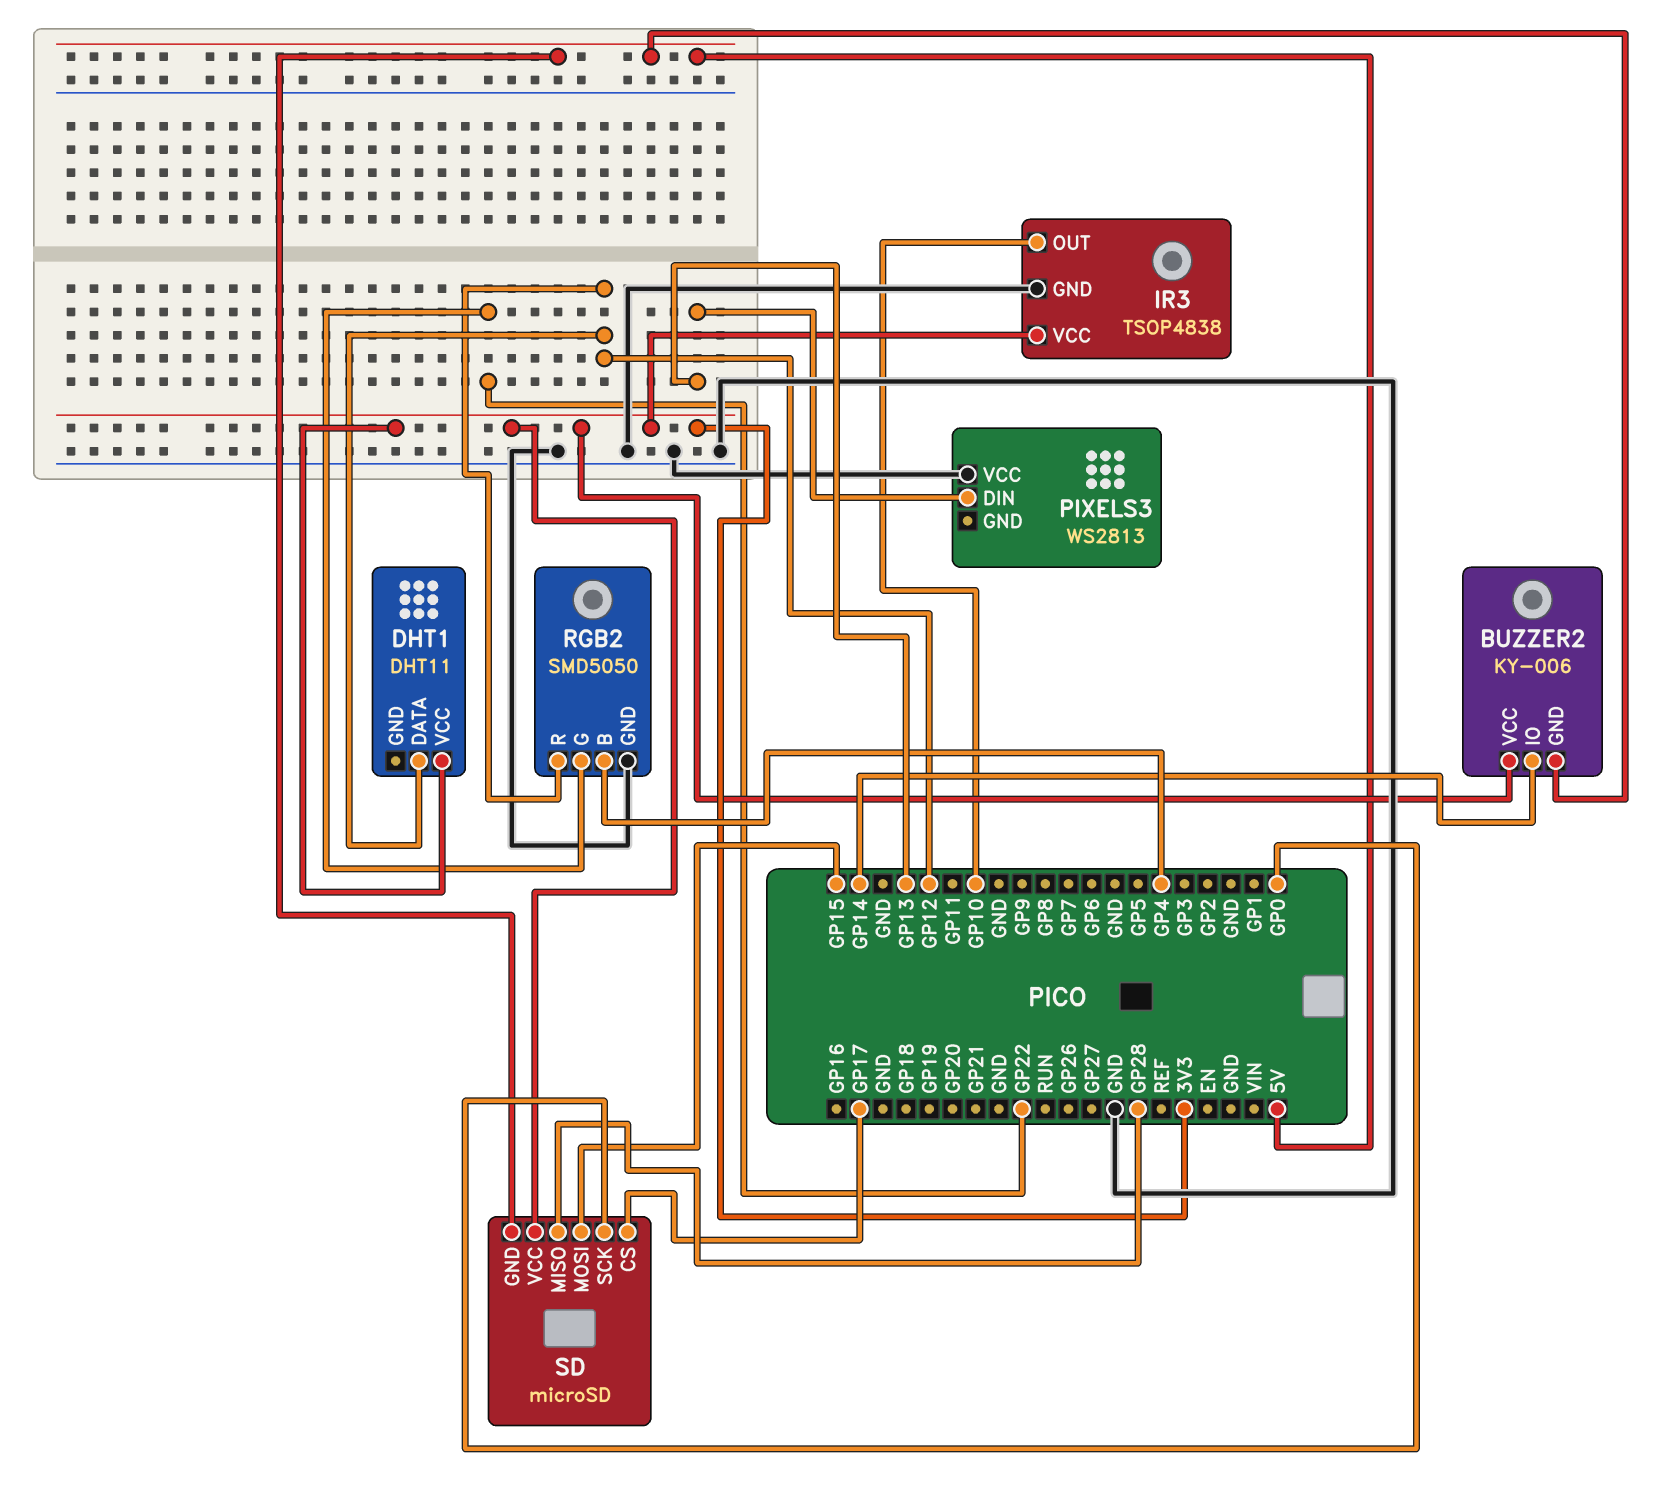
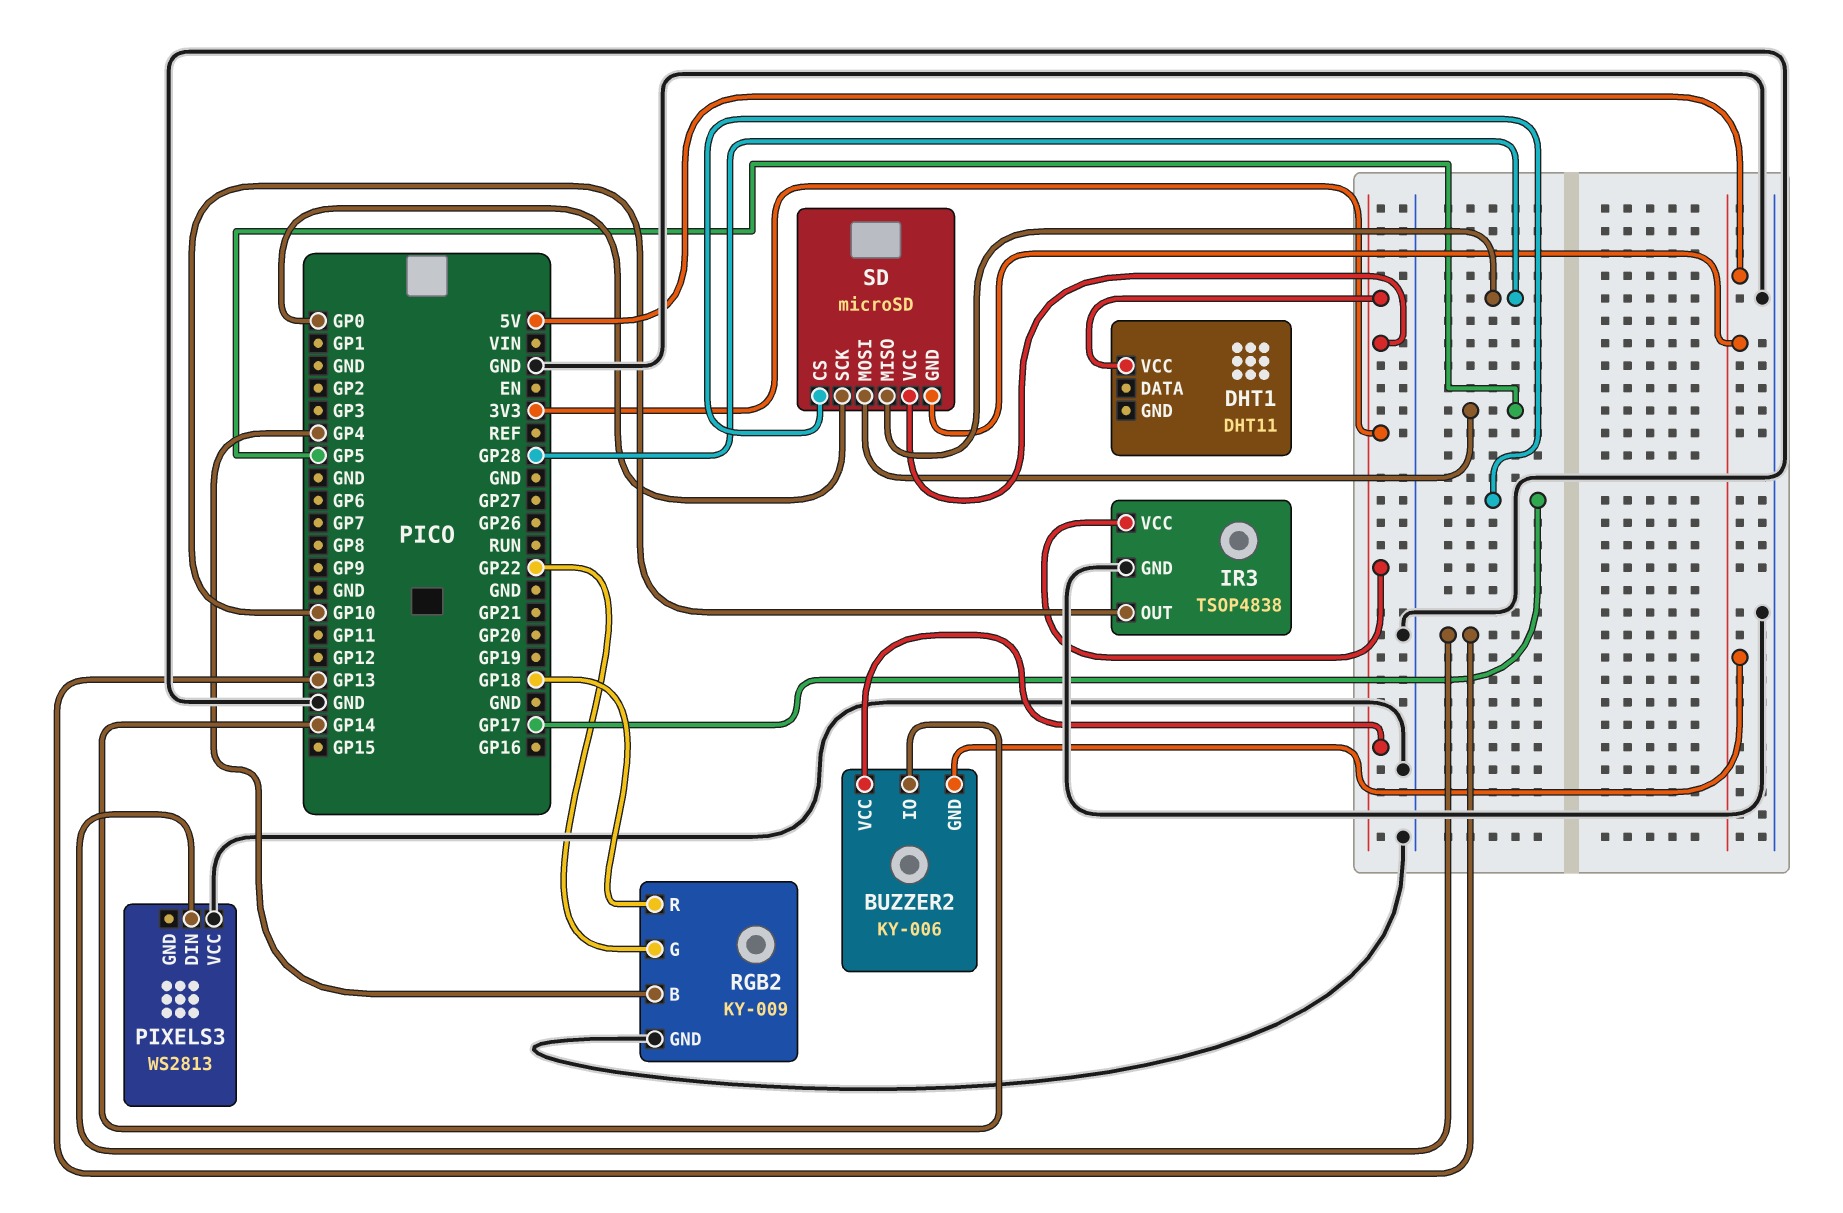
DHT1 pin DATA: GP12 -> none
RGB2: SMD5050 -> KY-009
RGB2 pin R: GP12 -> GP18
SD pin MOSI: GP15 -> GP5

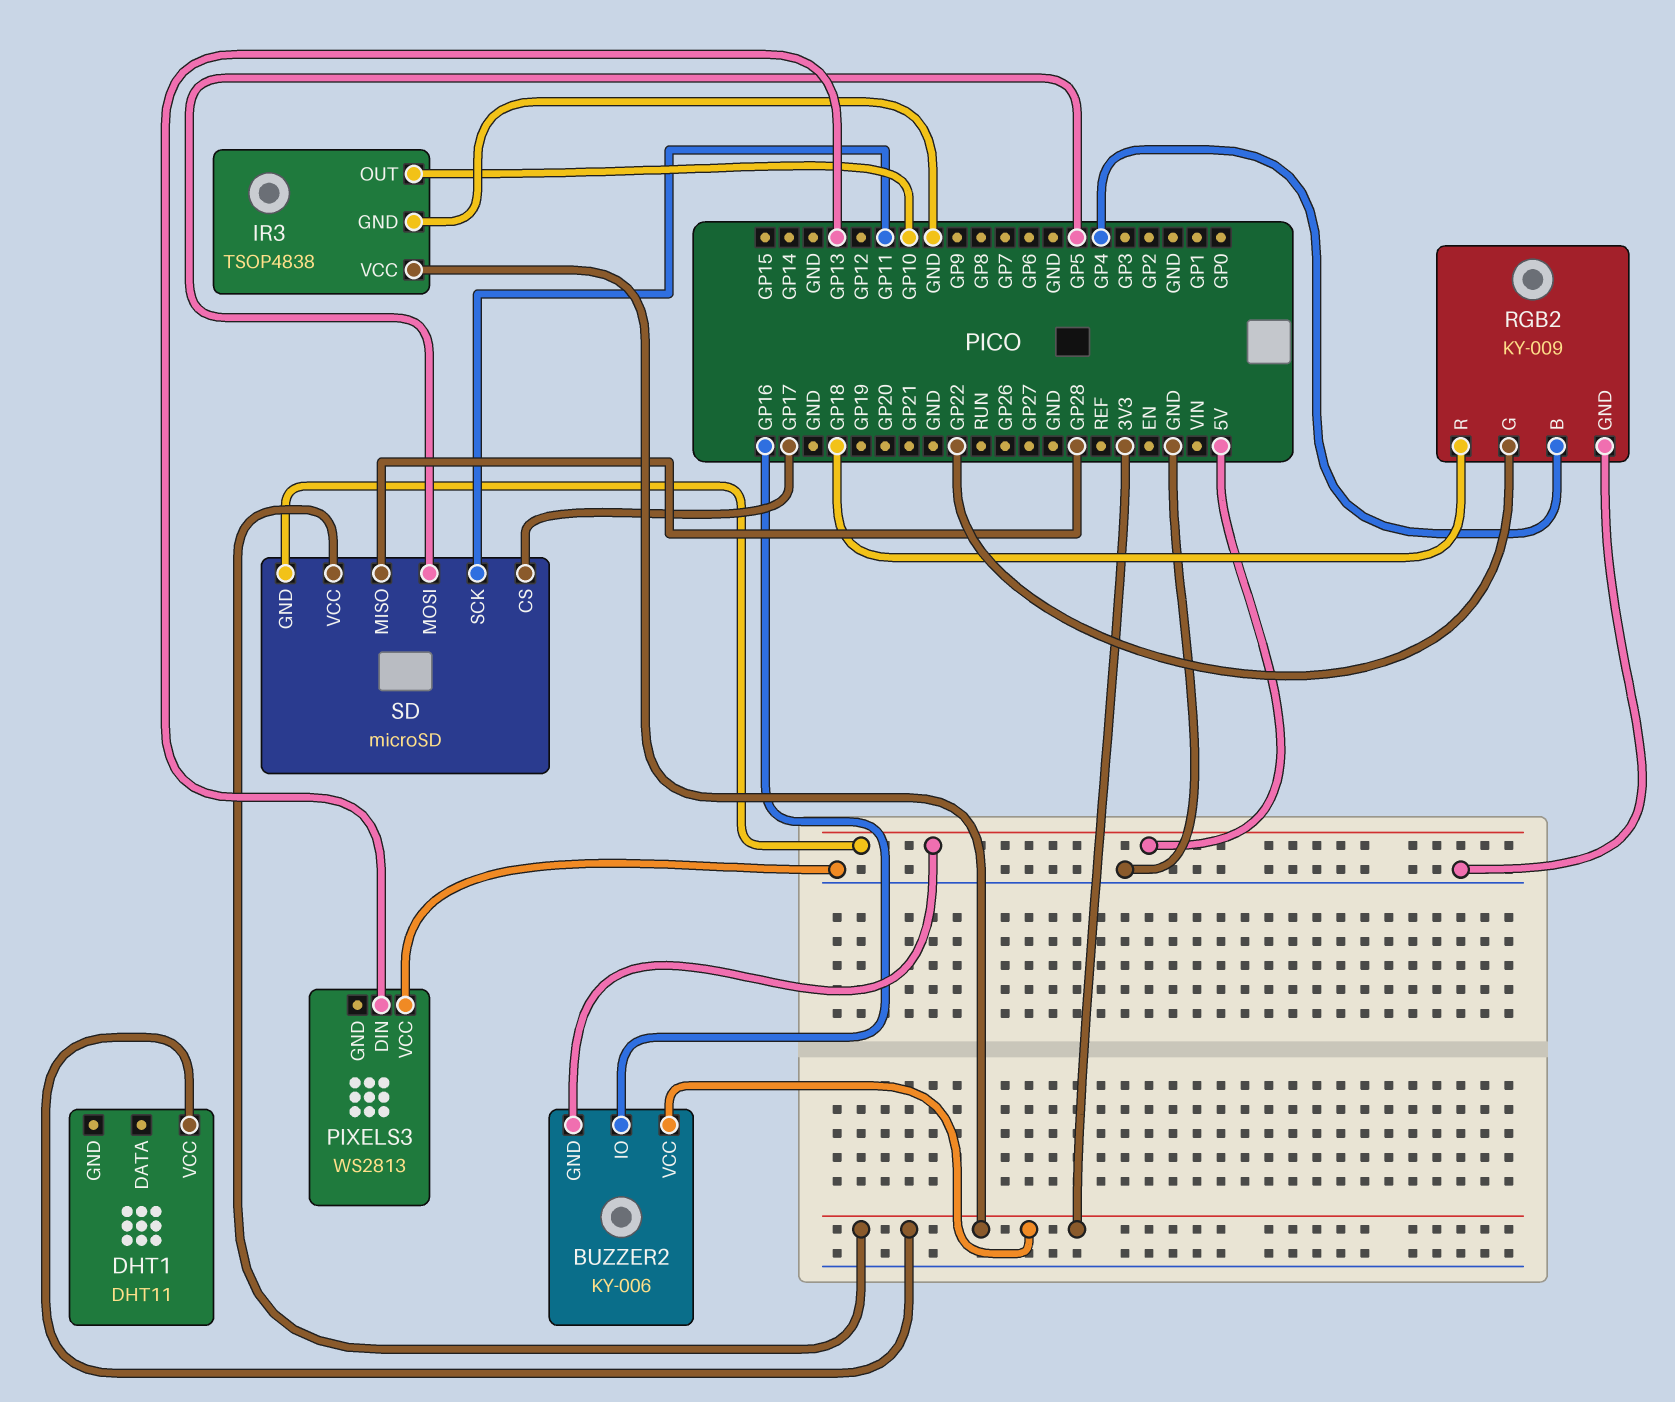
BUZZER2 pin IO: GP14 -> GP16
SD pin SCK: GP0 -> GP11

